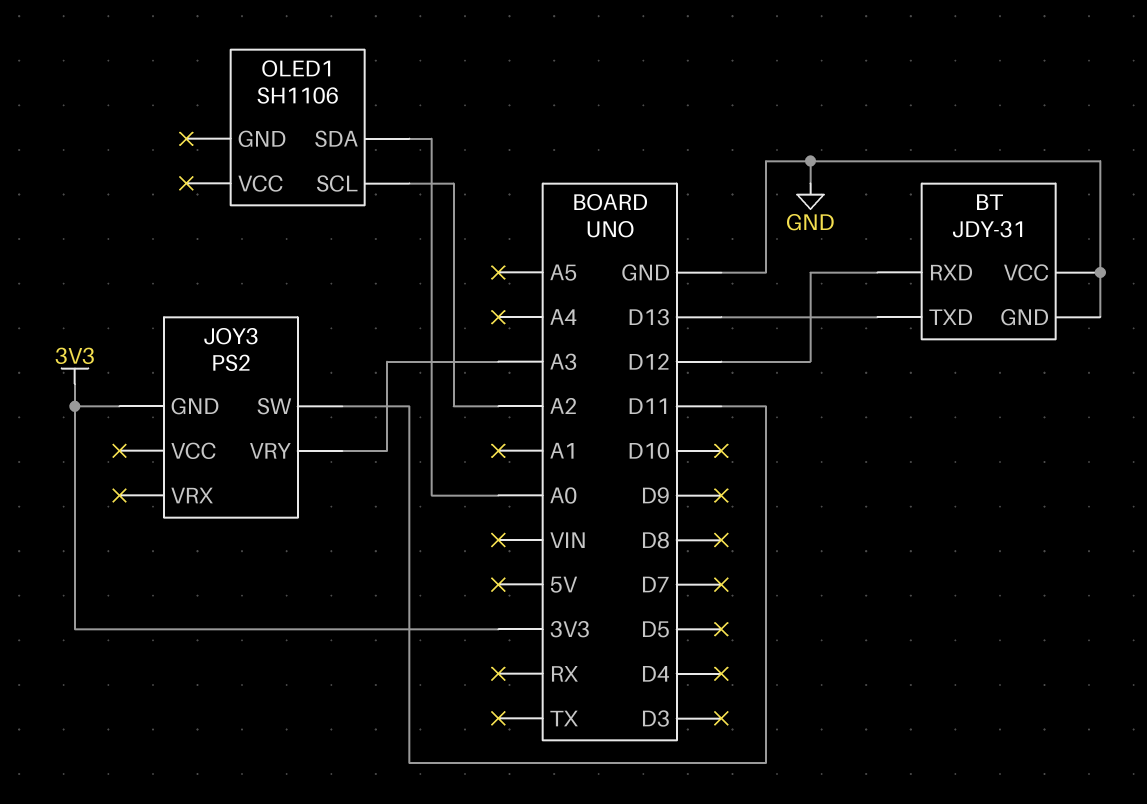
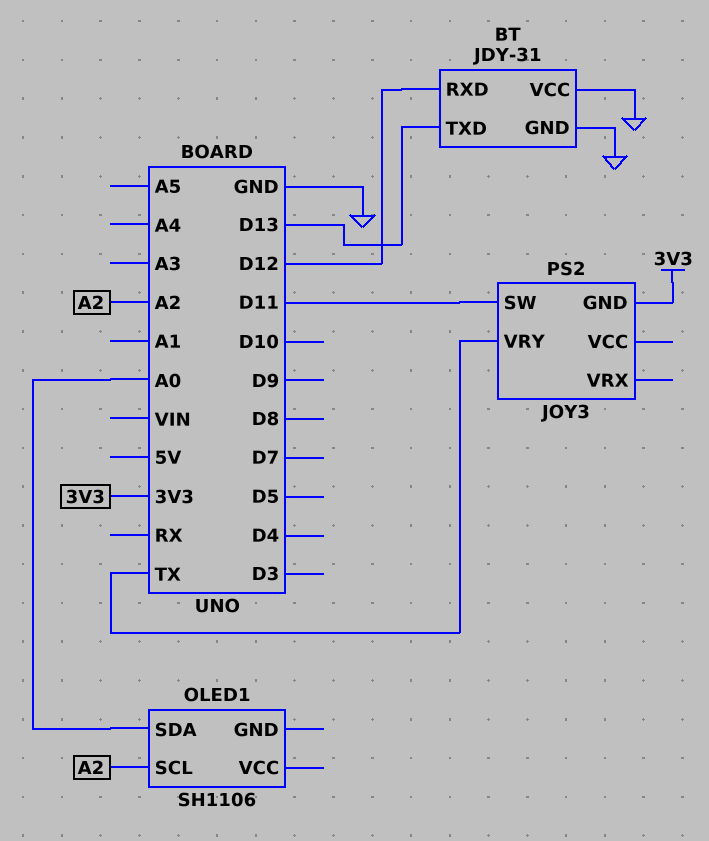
JOY3 pin VRY: A3 -> TX

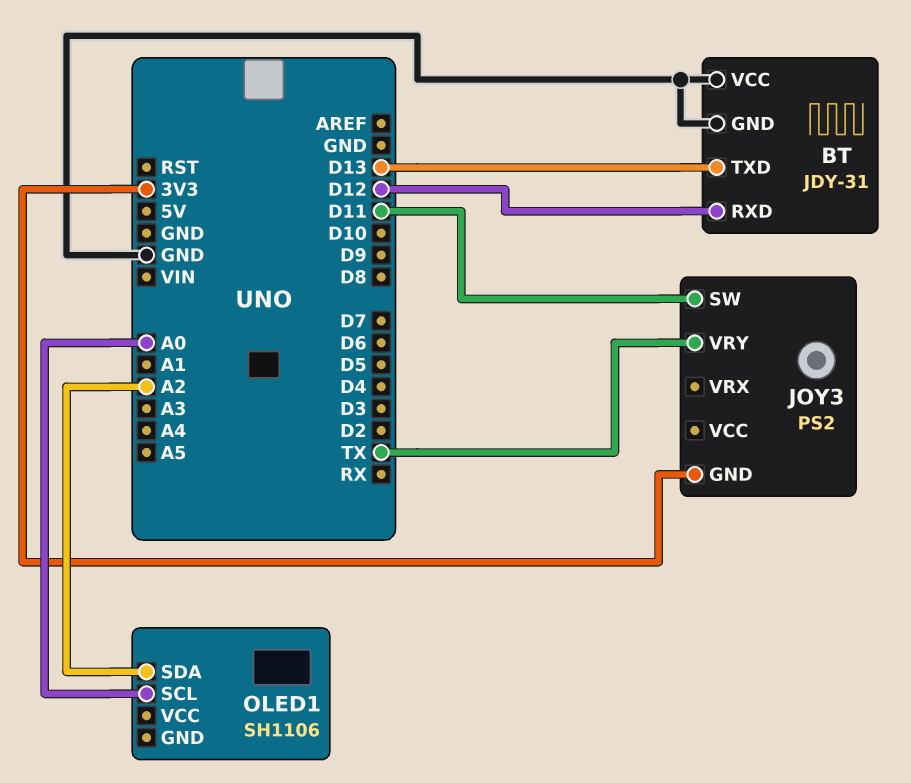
OLED1 pin SCL: A2 -> A0
OLED1 pin SDA: A0 -> A2

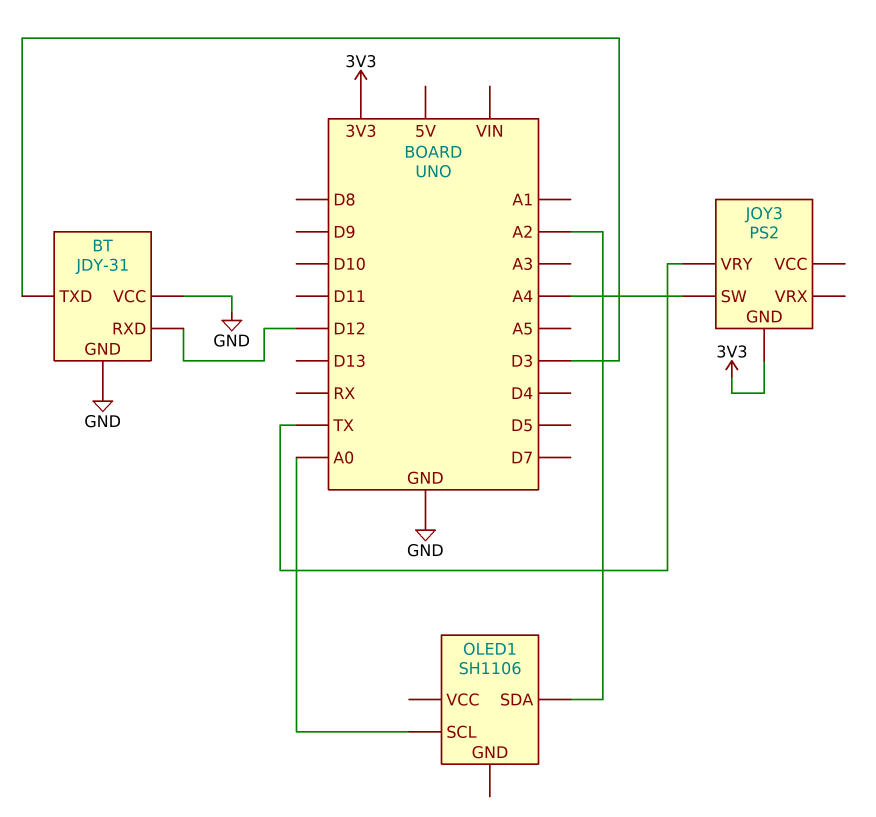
BT pin TXD: D13 -> D3
JOY3 pin SW: D11 -> A4

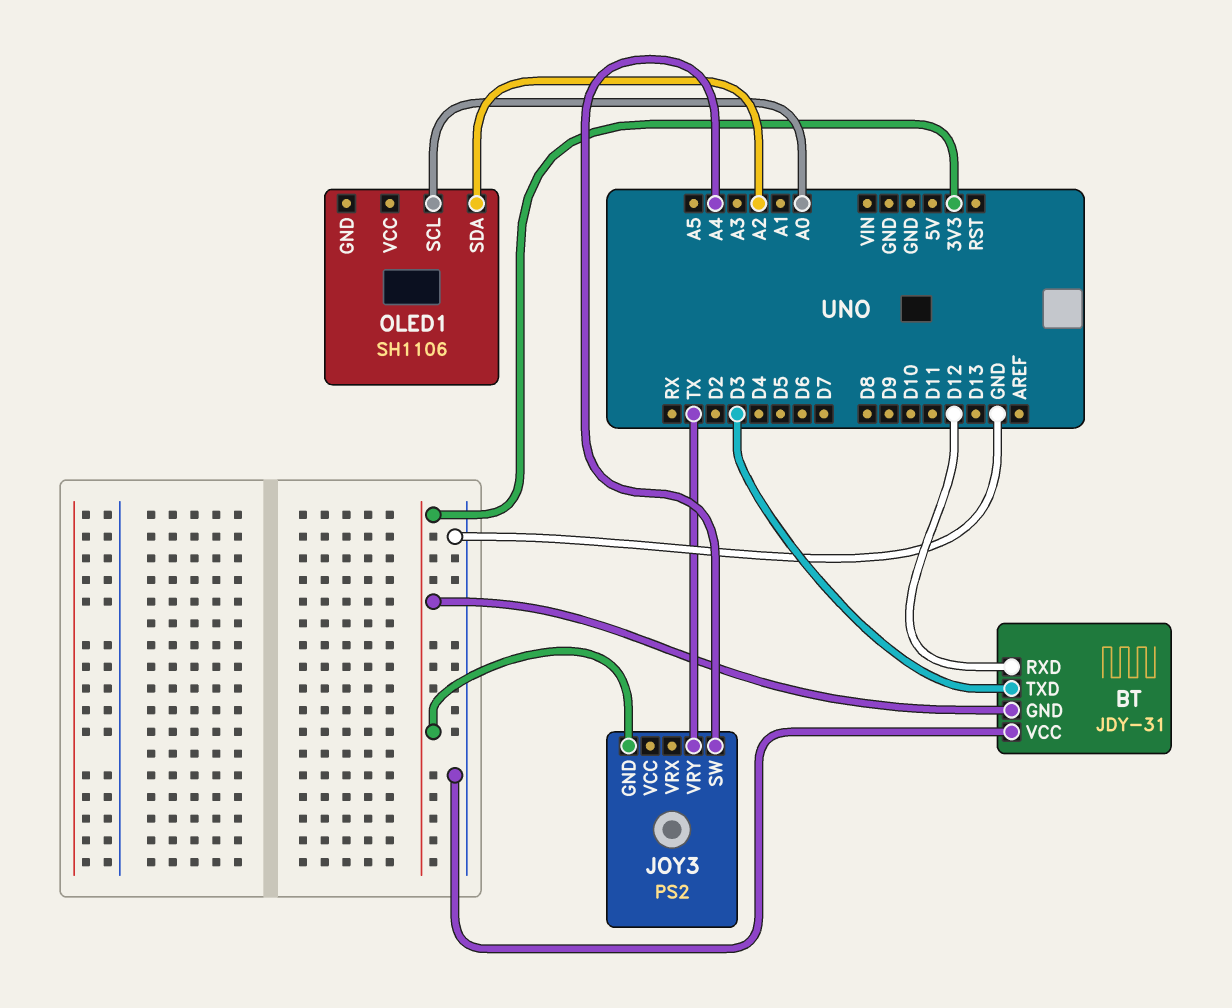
BT pin GND: GND -> 3V3

